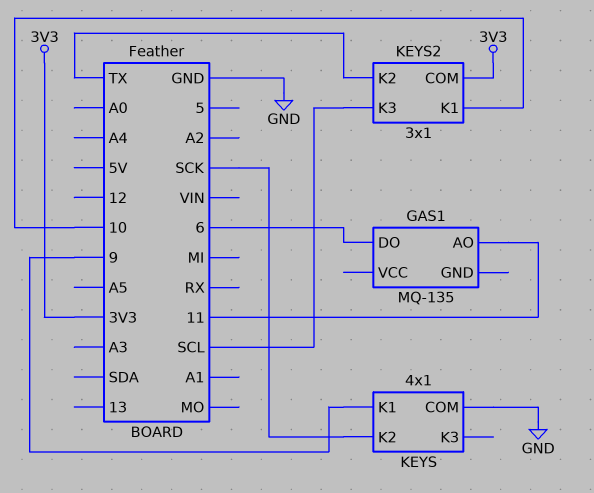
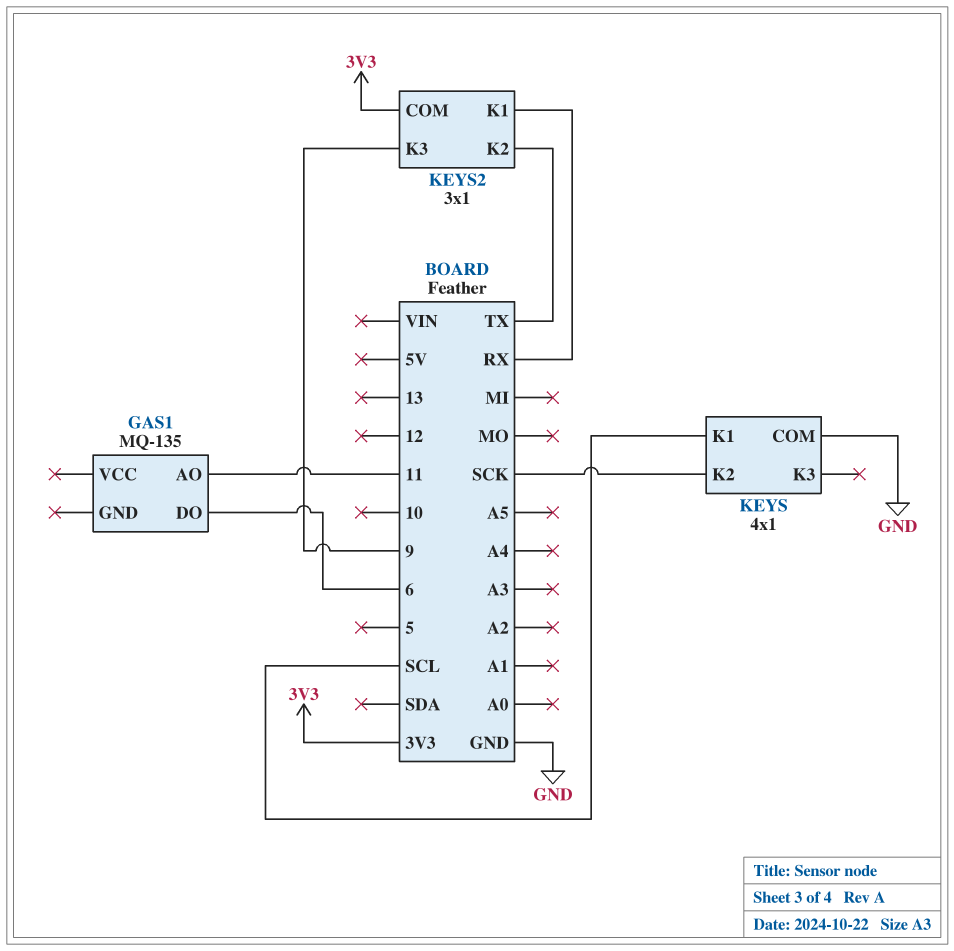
KEYS pin K1: 9 -> SCL
KEYS2 pin K1: 10 -> RX
KEYS2 pin K3: SCL -> 9

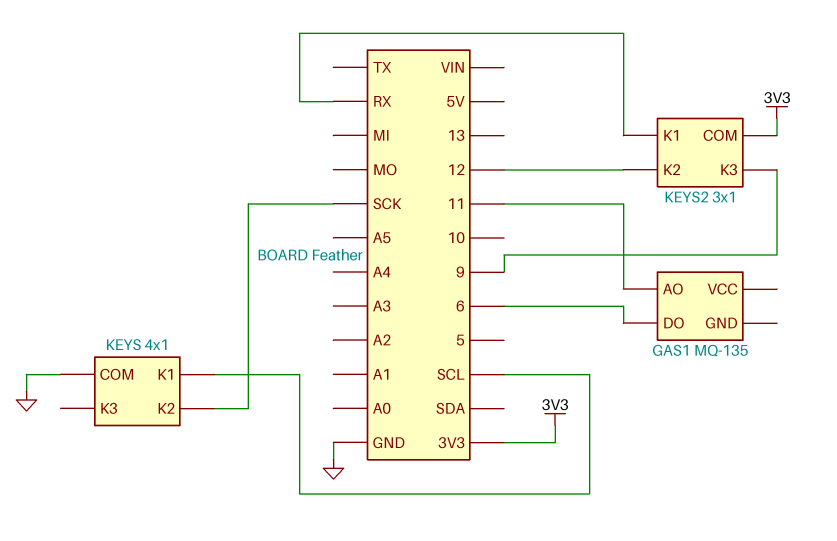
KEYS2 pin K2: TX -> 12

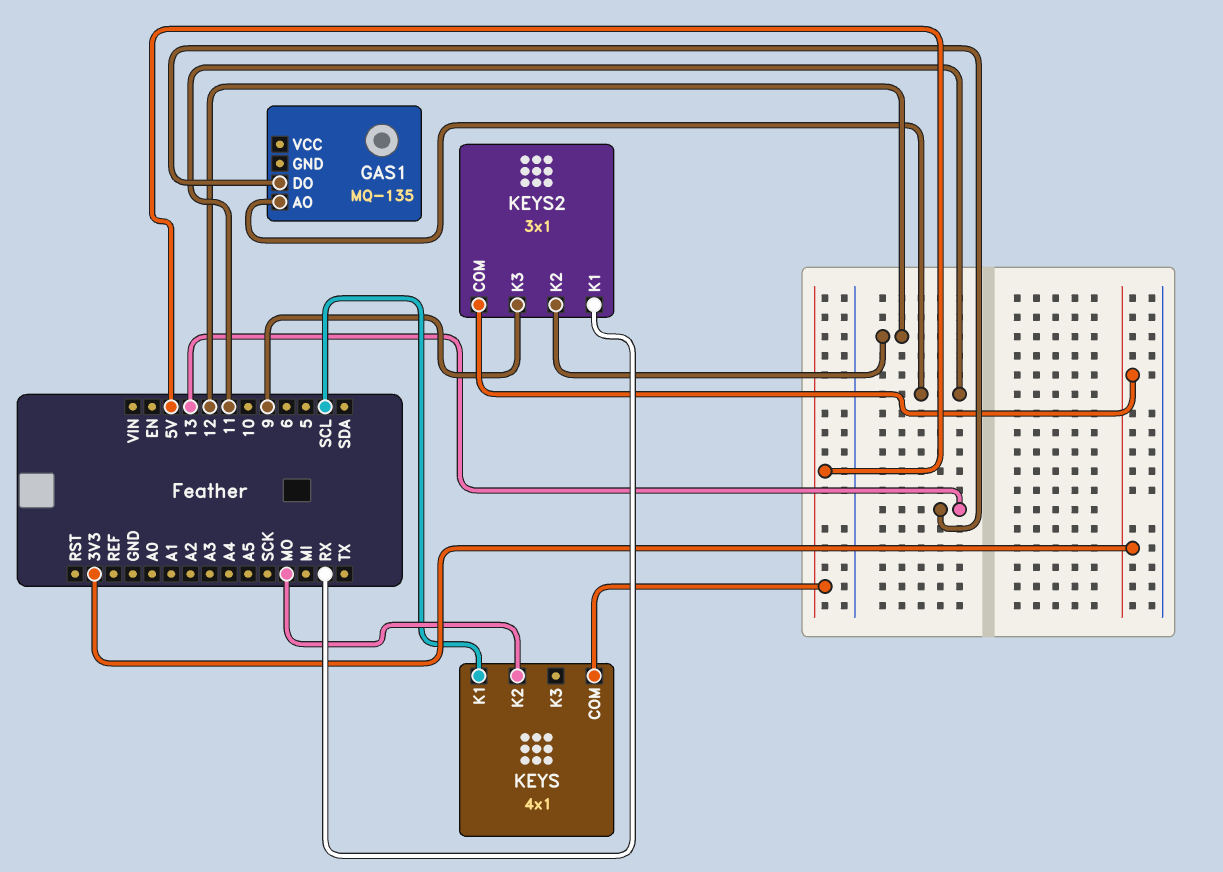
GAS1 pin DO: 6 -> 13
KEYS pin COM: GND -> 5V
KEYS pin K2: SCK -> MO

